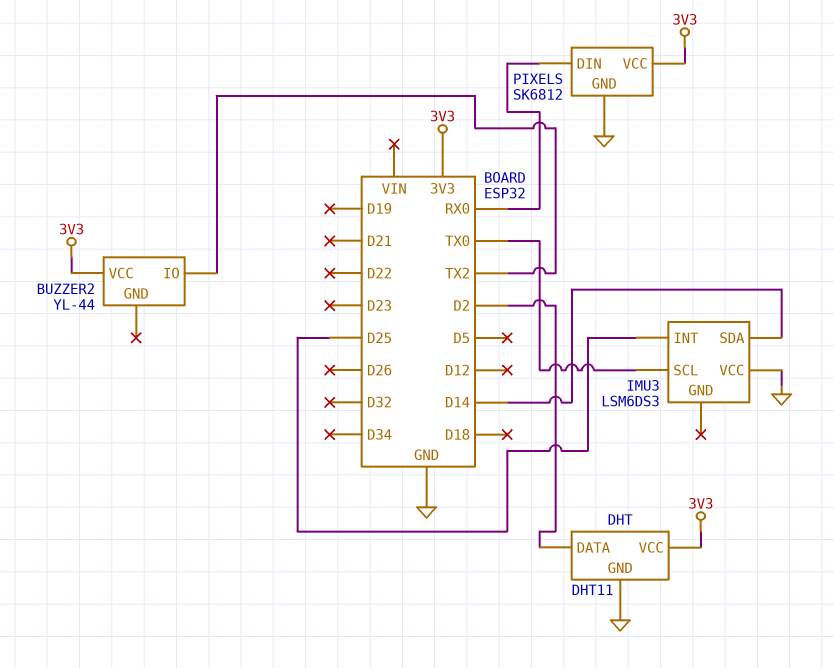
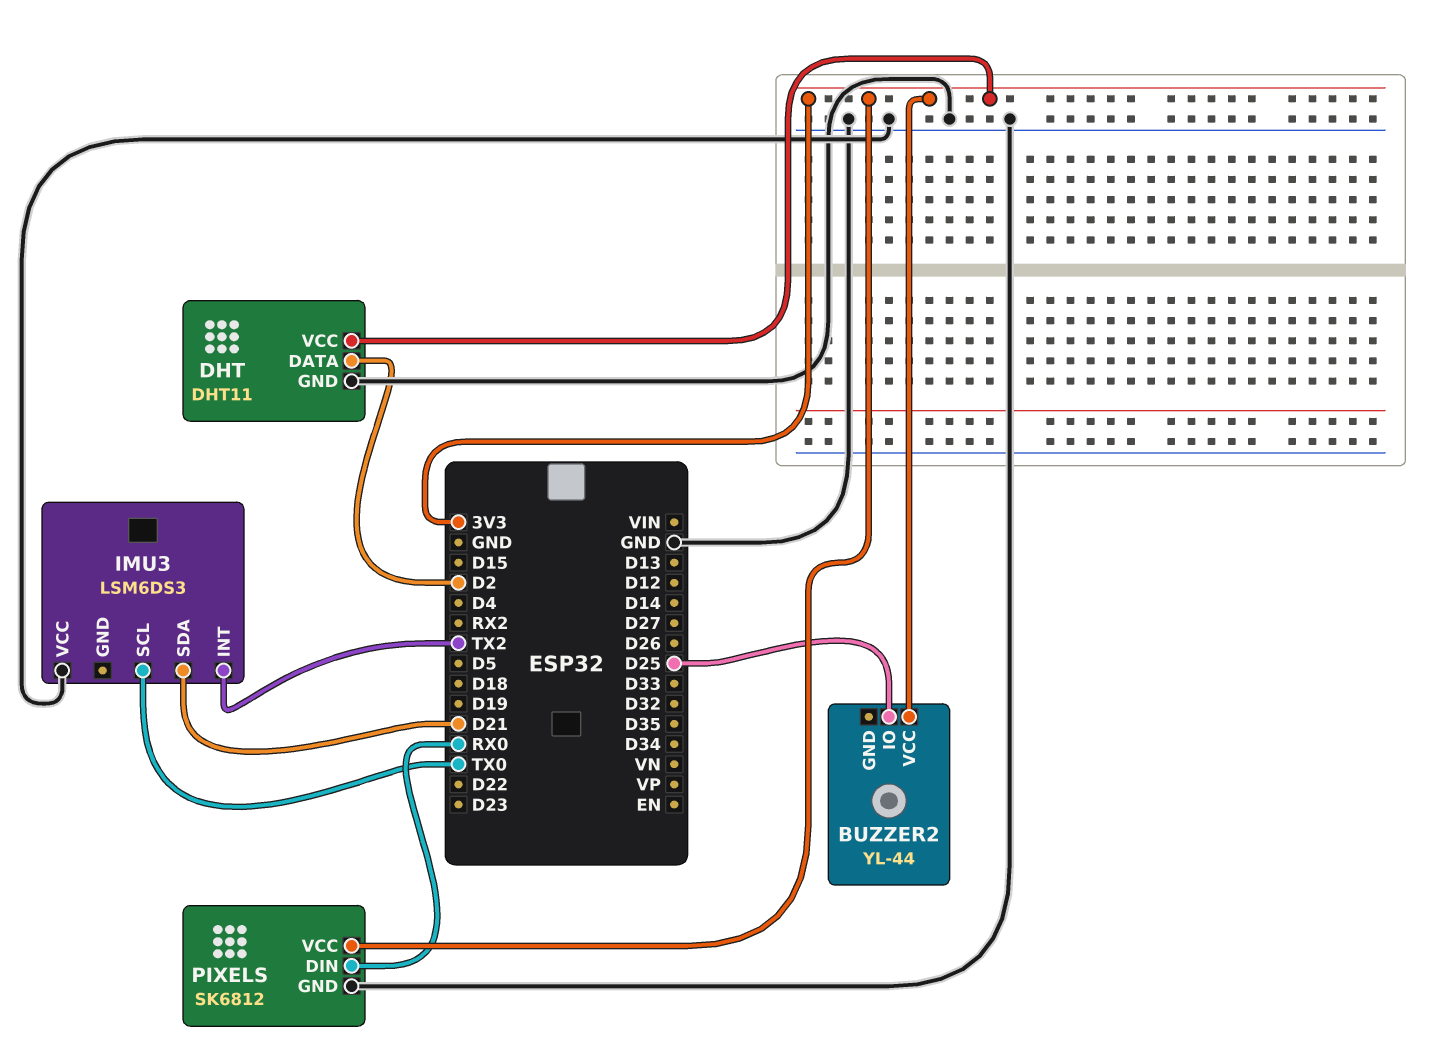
BUZZER2 pin IO: TX2 -> D25
IMU3 pin INT: D25 -> TX2
IMU3 pin SDA: D14 -> D21

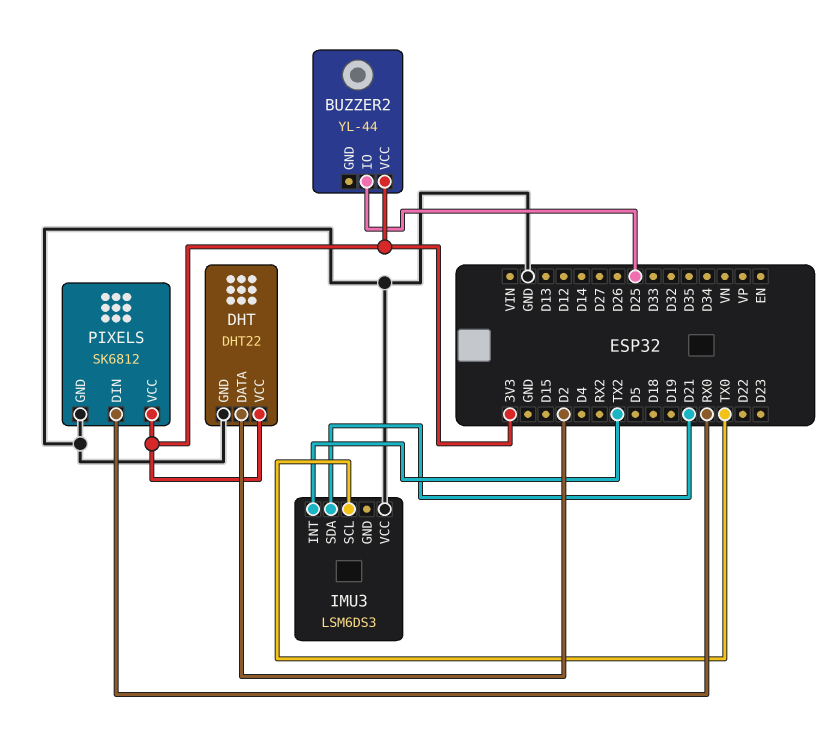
DHT: DHT11 -> DHT22

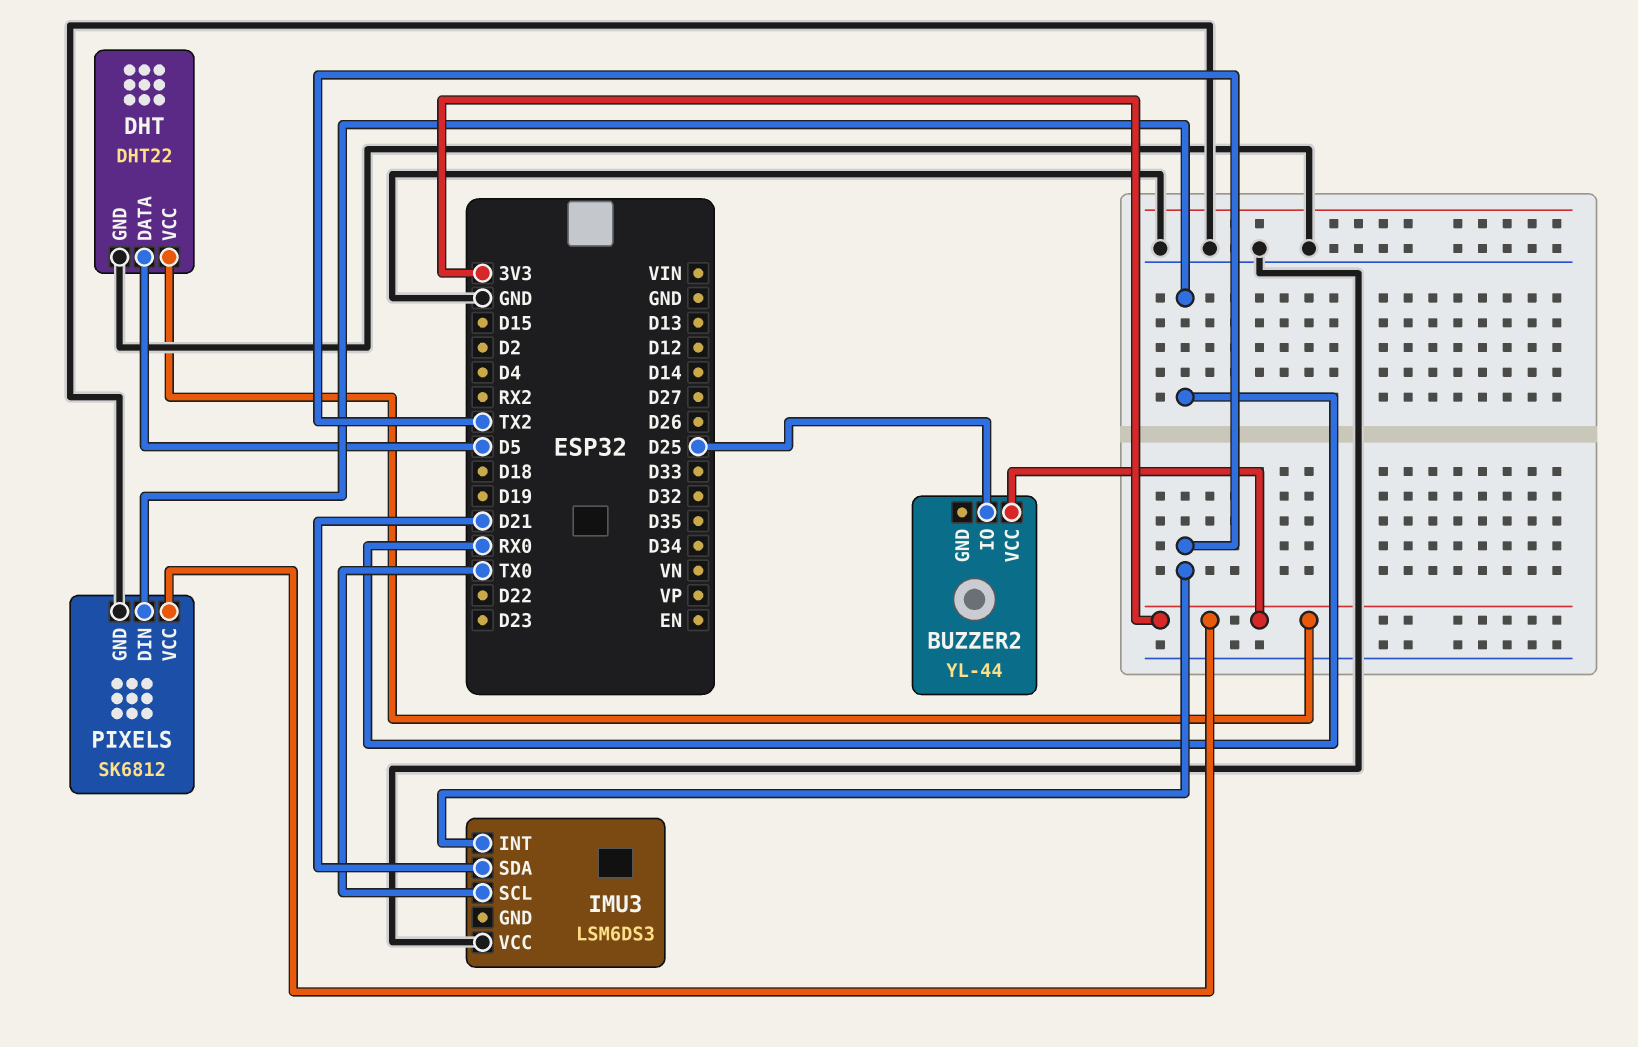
DHT pin DATA: D2 -> D5

